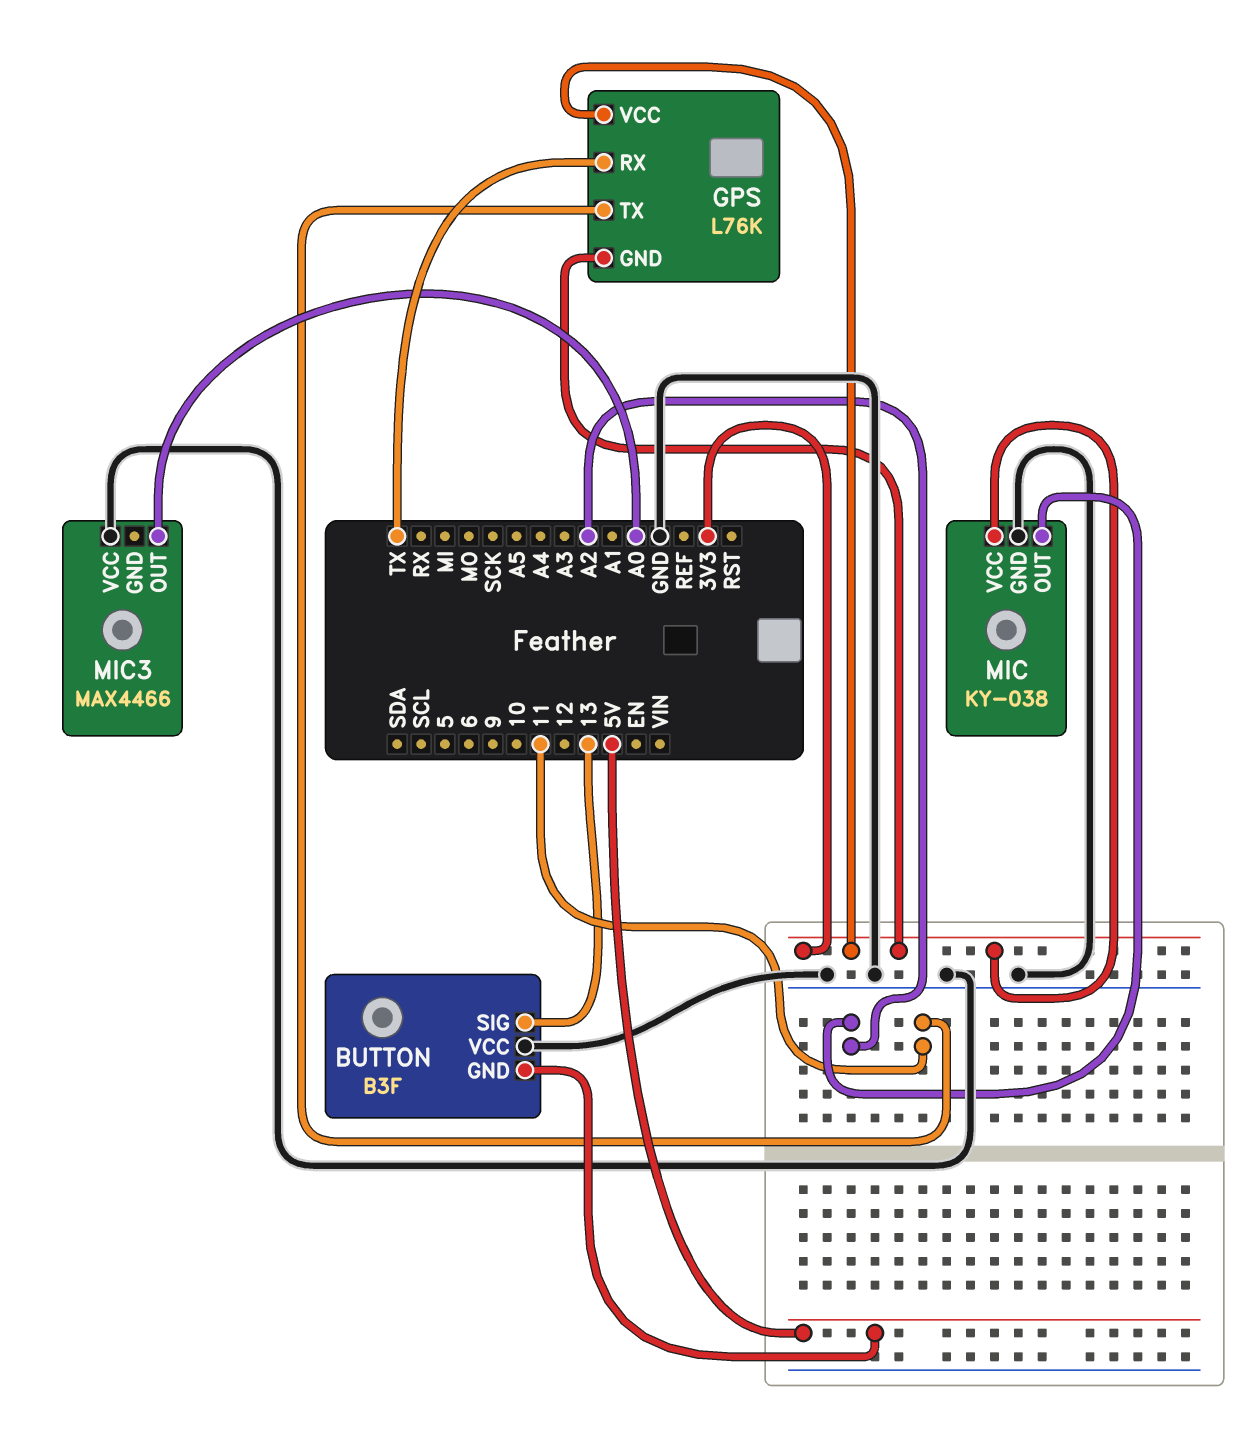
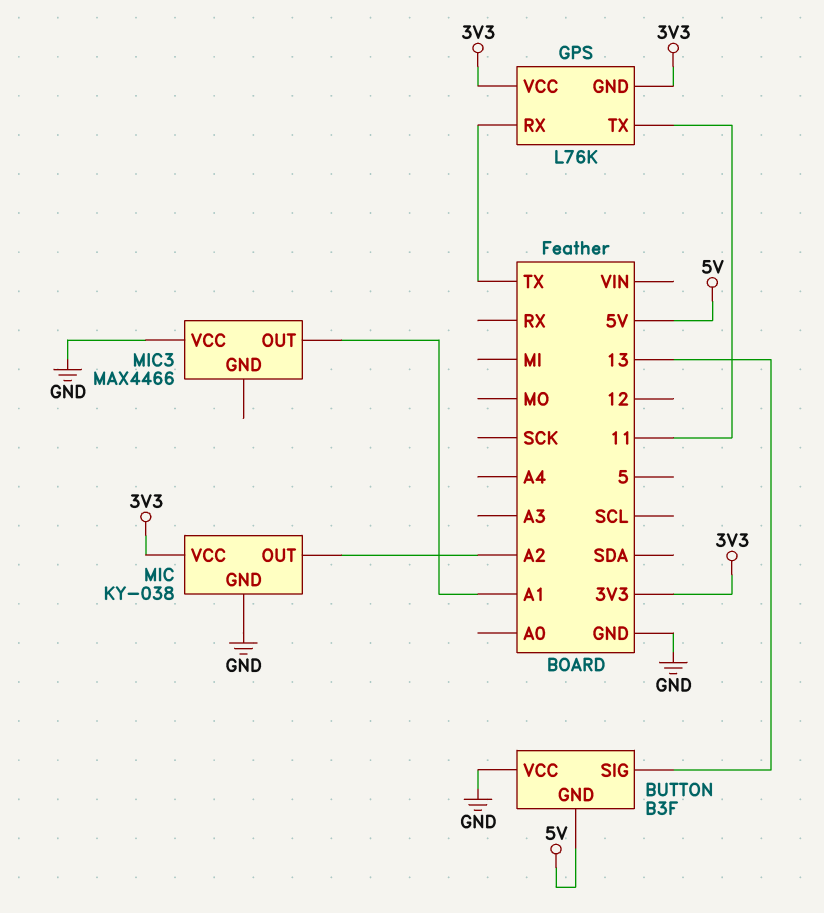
MIC3 pin OUT: A0 -> A1

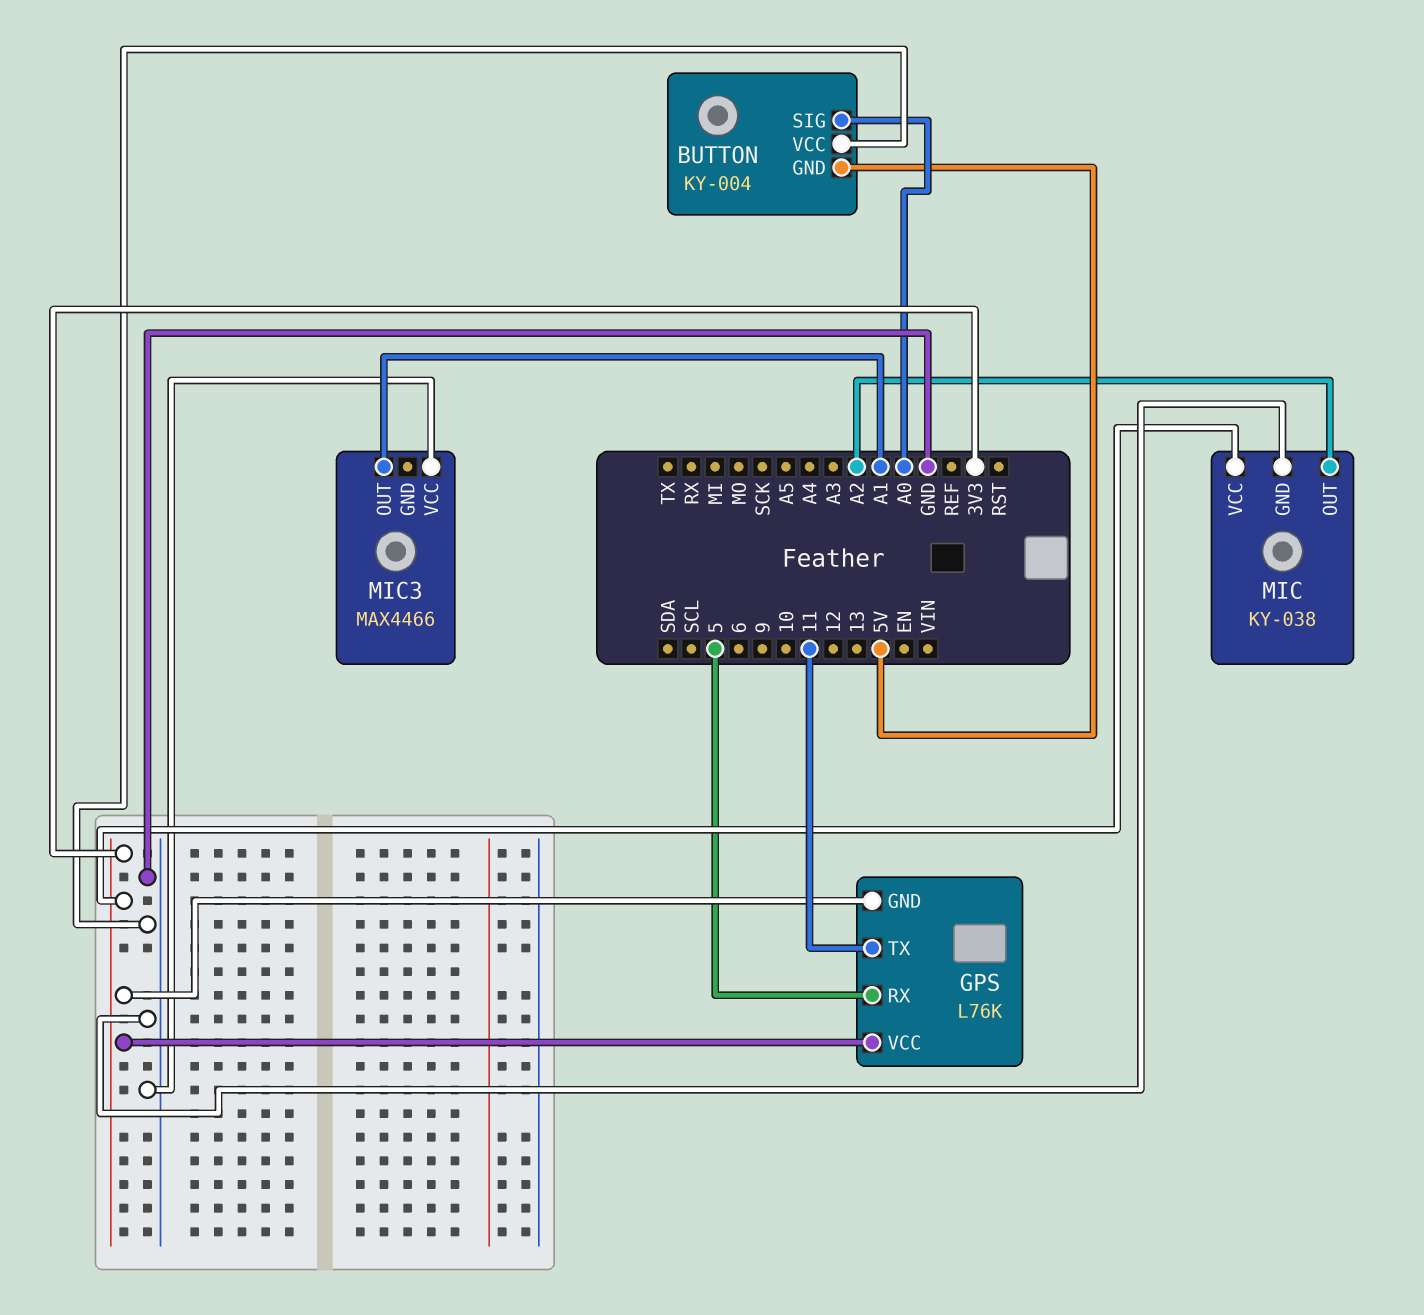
BUTTON: B3F -> KY-004
BUTTON pin SIG: 13 -> A0
GPS pin RX: TX -> 5

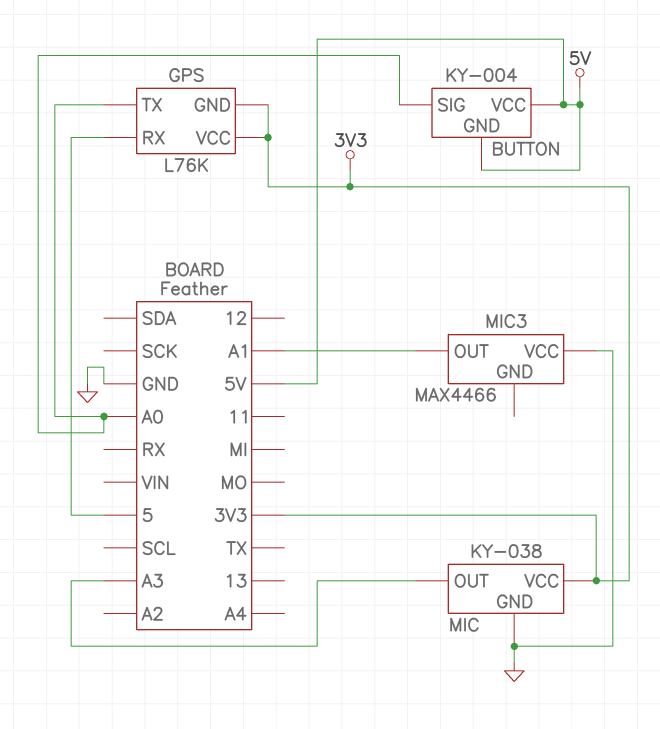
BUTTON pin VCC: GND -> 5V
GPS pin TX: 11 -> A0
MIC pin OUT: A2 -> A3

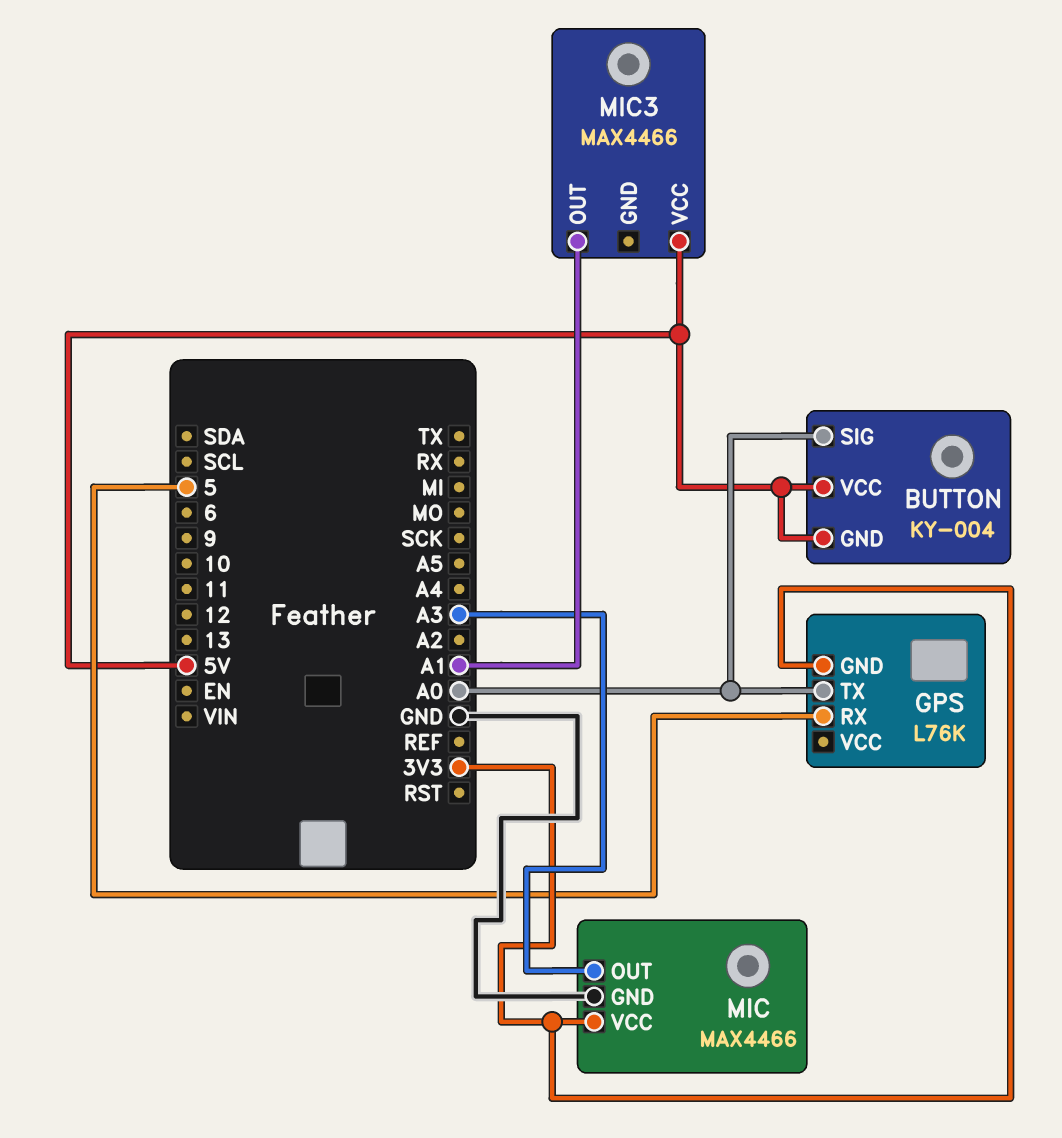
GPS pin VCC: 3V3 -> none
MIC: KY-038 -> MAX4466
MIC3 pin VCC: GND -> 5V

